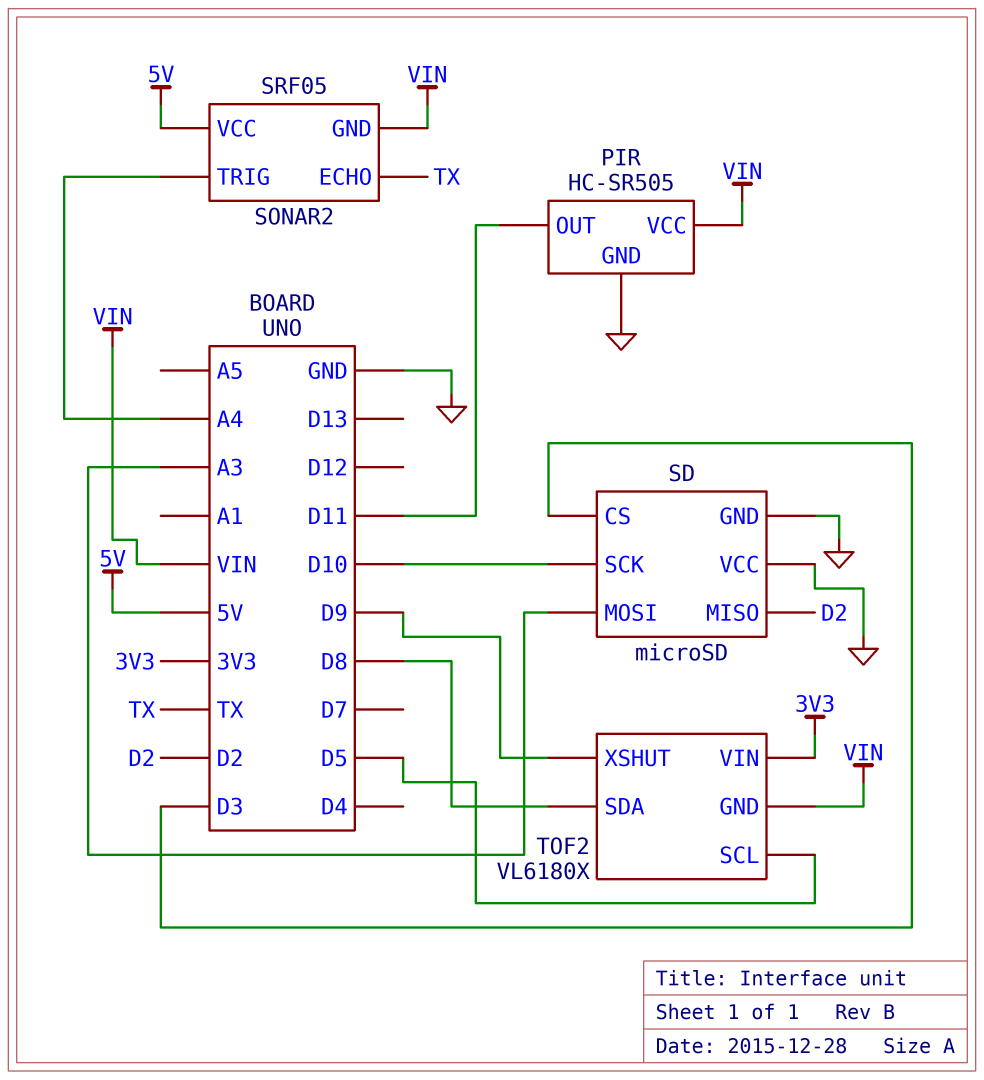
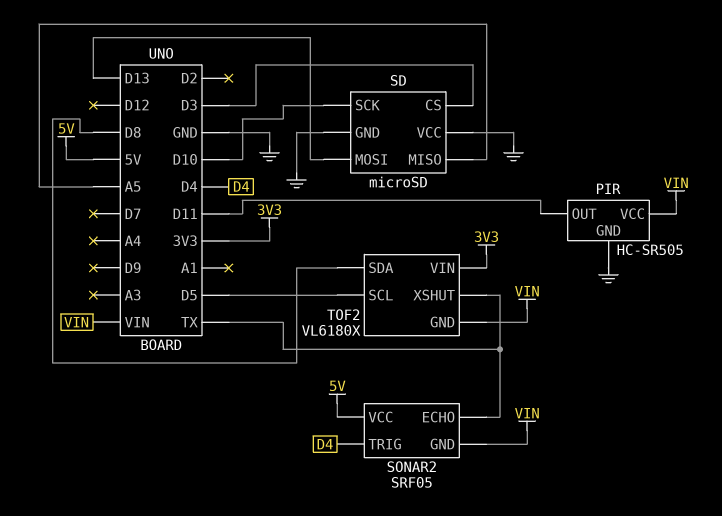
SD pin MISO: D2 -> A5
SD pin MOSI: A3 -> D13
SONAR2 pin TRIG: A4 -> D4
TOF2 pin XSHUT: D9 -> TX

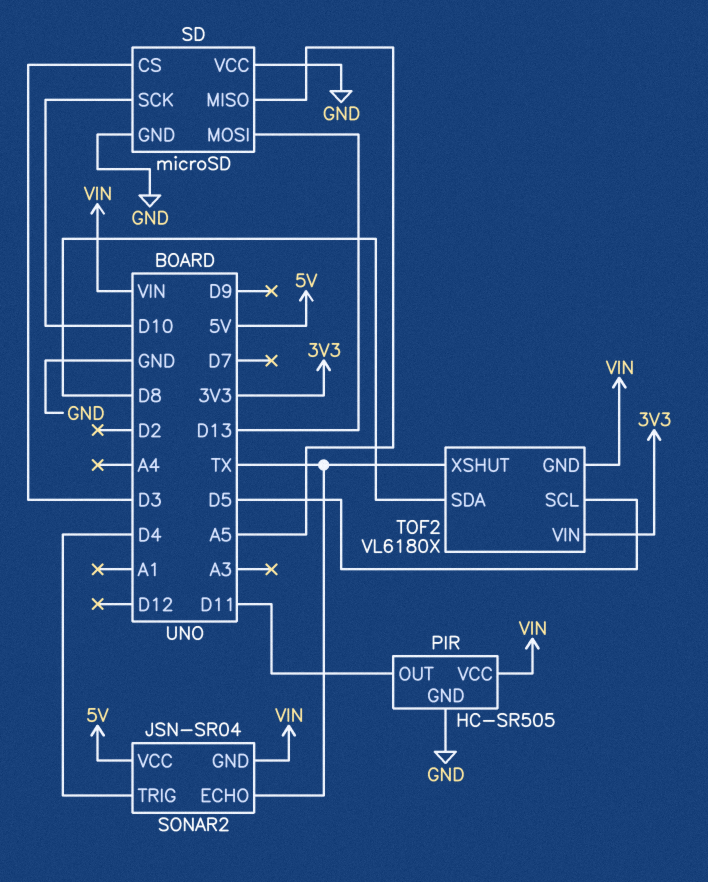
SONAR2: SRF05 -> JSN-SR04

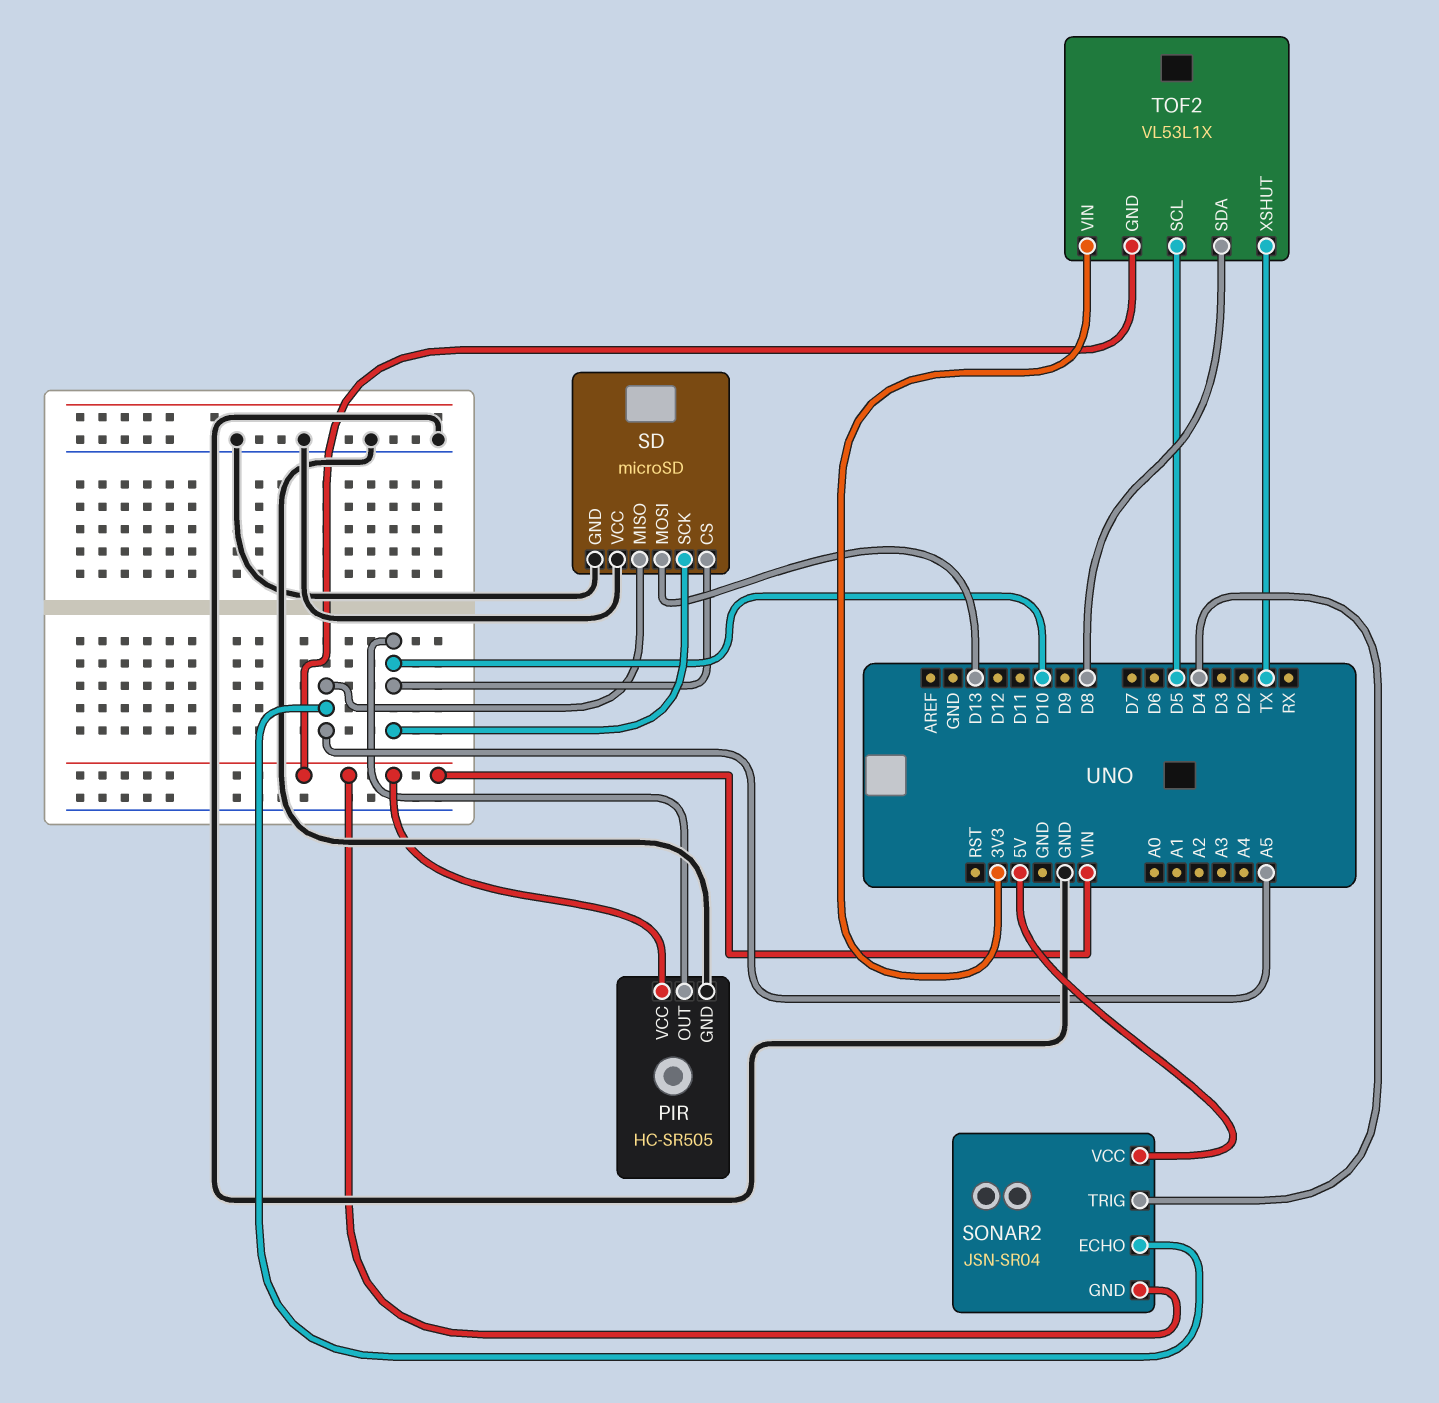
PIR pin OUT: D11 -> D10
SD pin CS: D3 -> D10
SONAR2 pin ECHO: TX -> A5
TOF2: VL6180X -> VL53L1X

